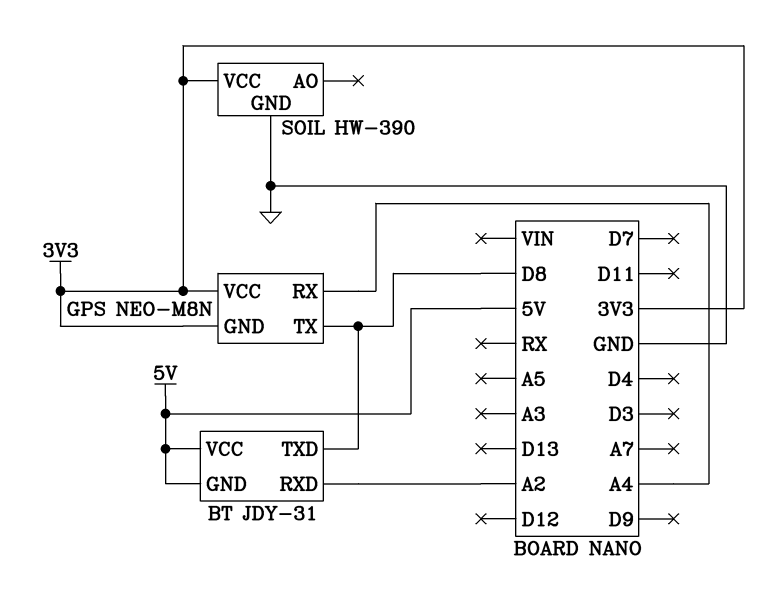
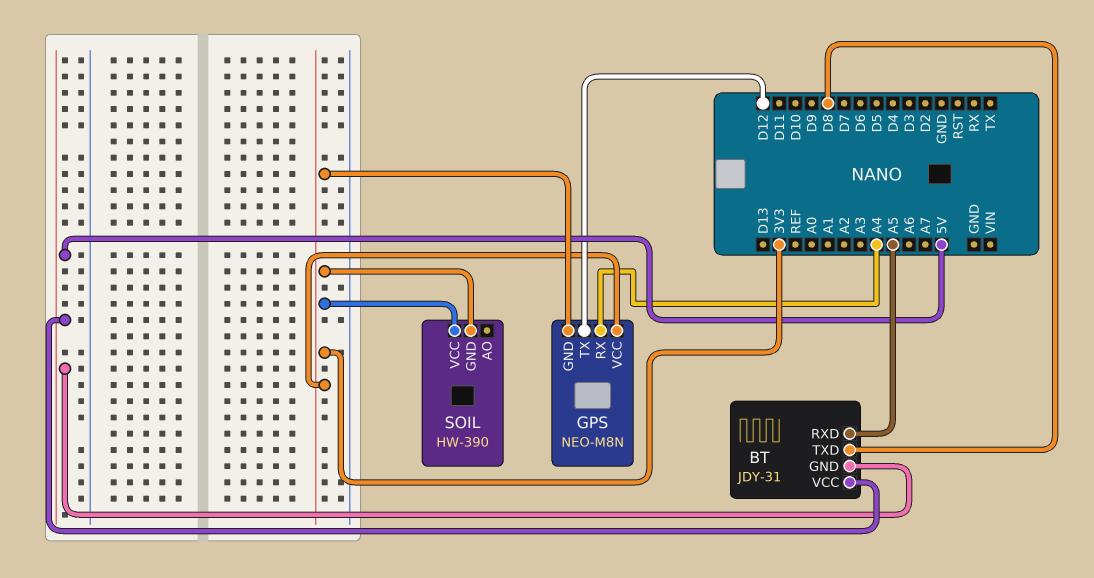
BT pin RXD: A2 -> A5
GPS pin TX: D8 -> D12
SOIL pin GND: GND -> 3V3

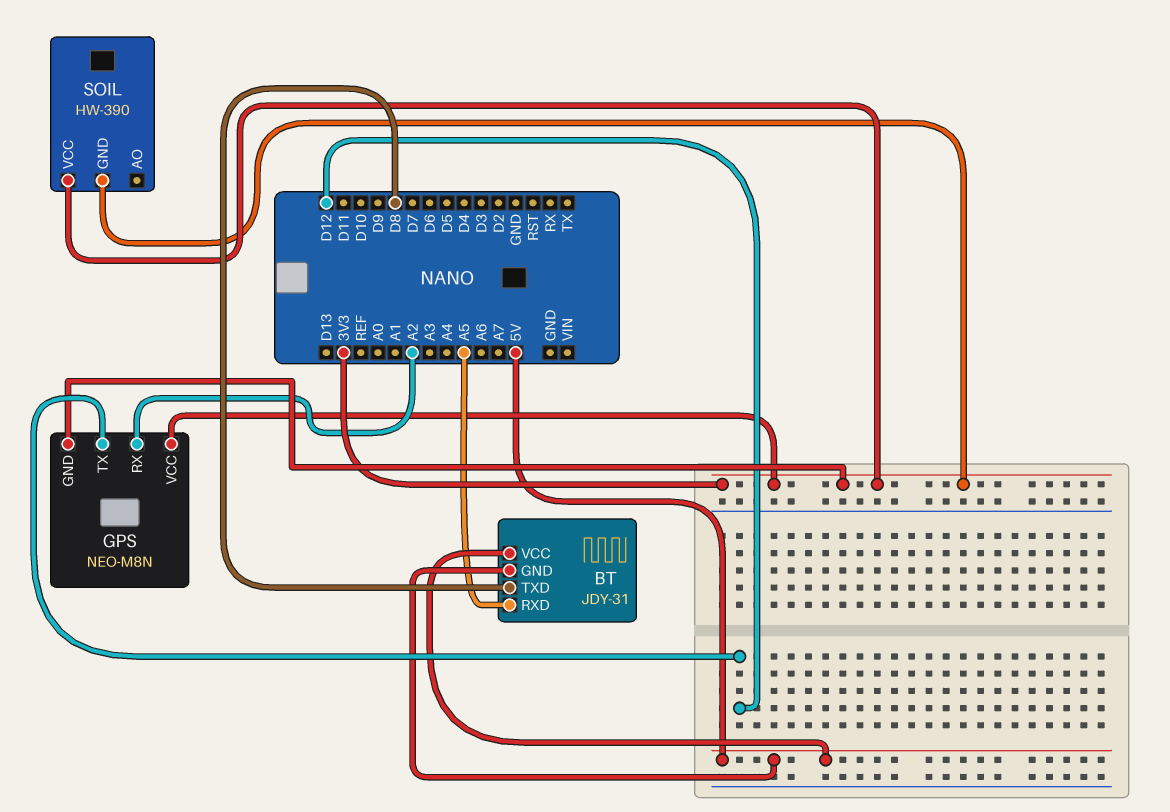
GPS pin RX: A4 -> A2

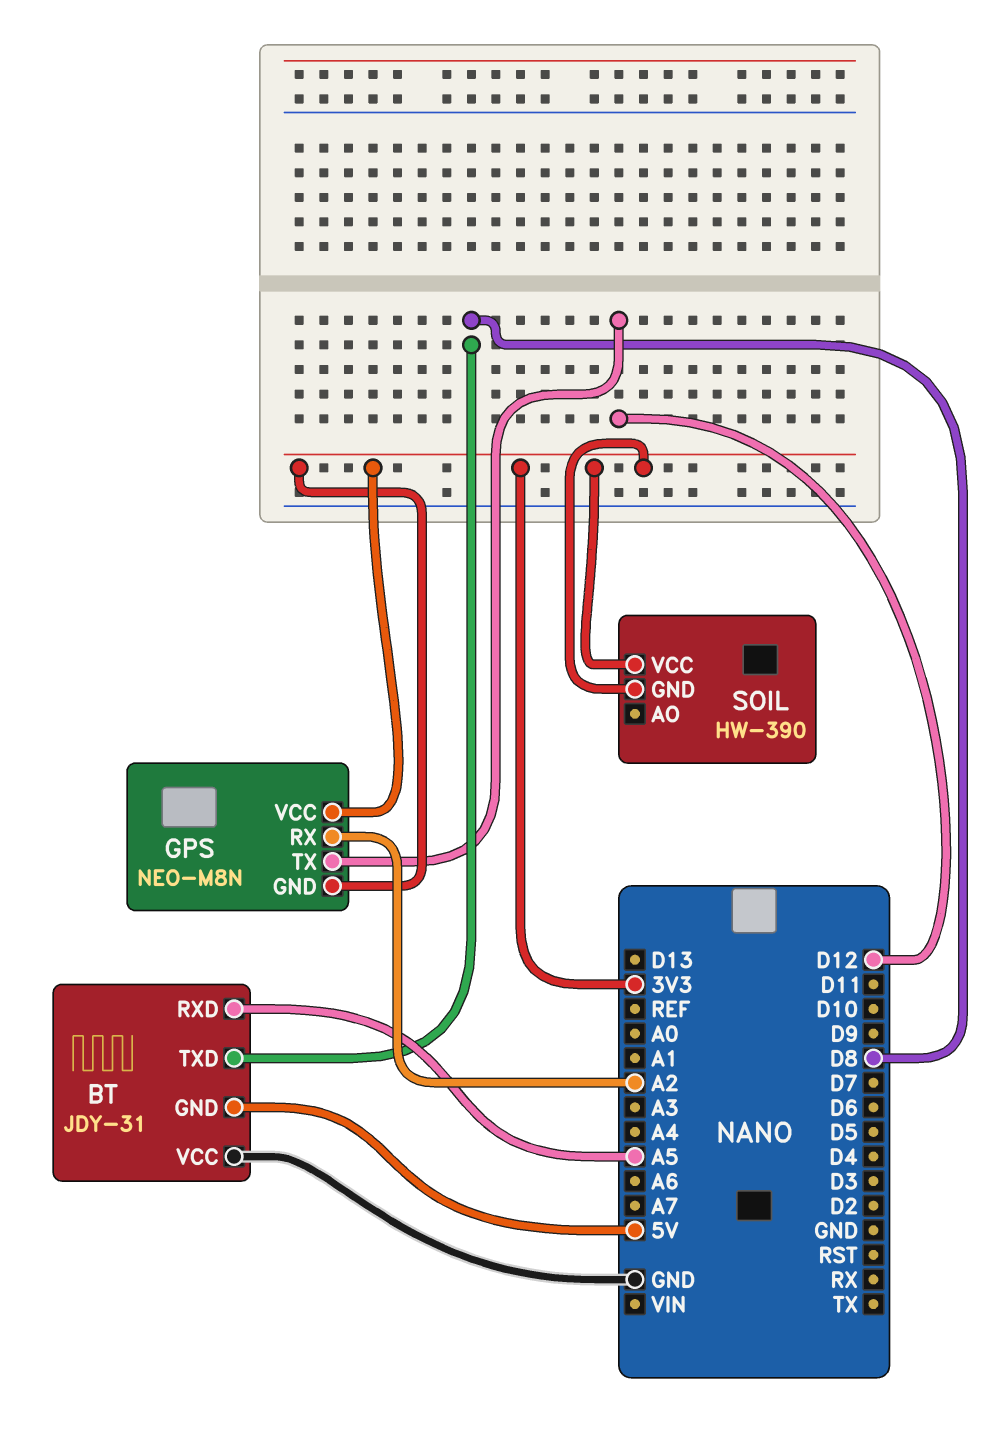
BT pin VCC: 5V -> GND

